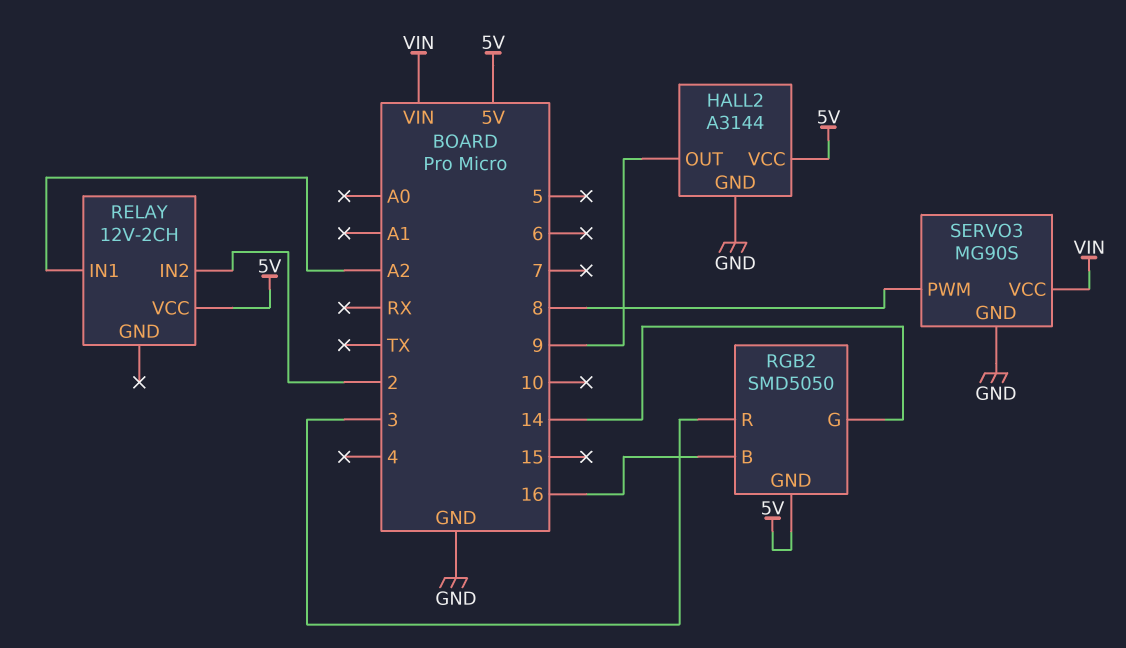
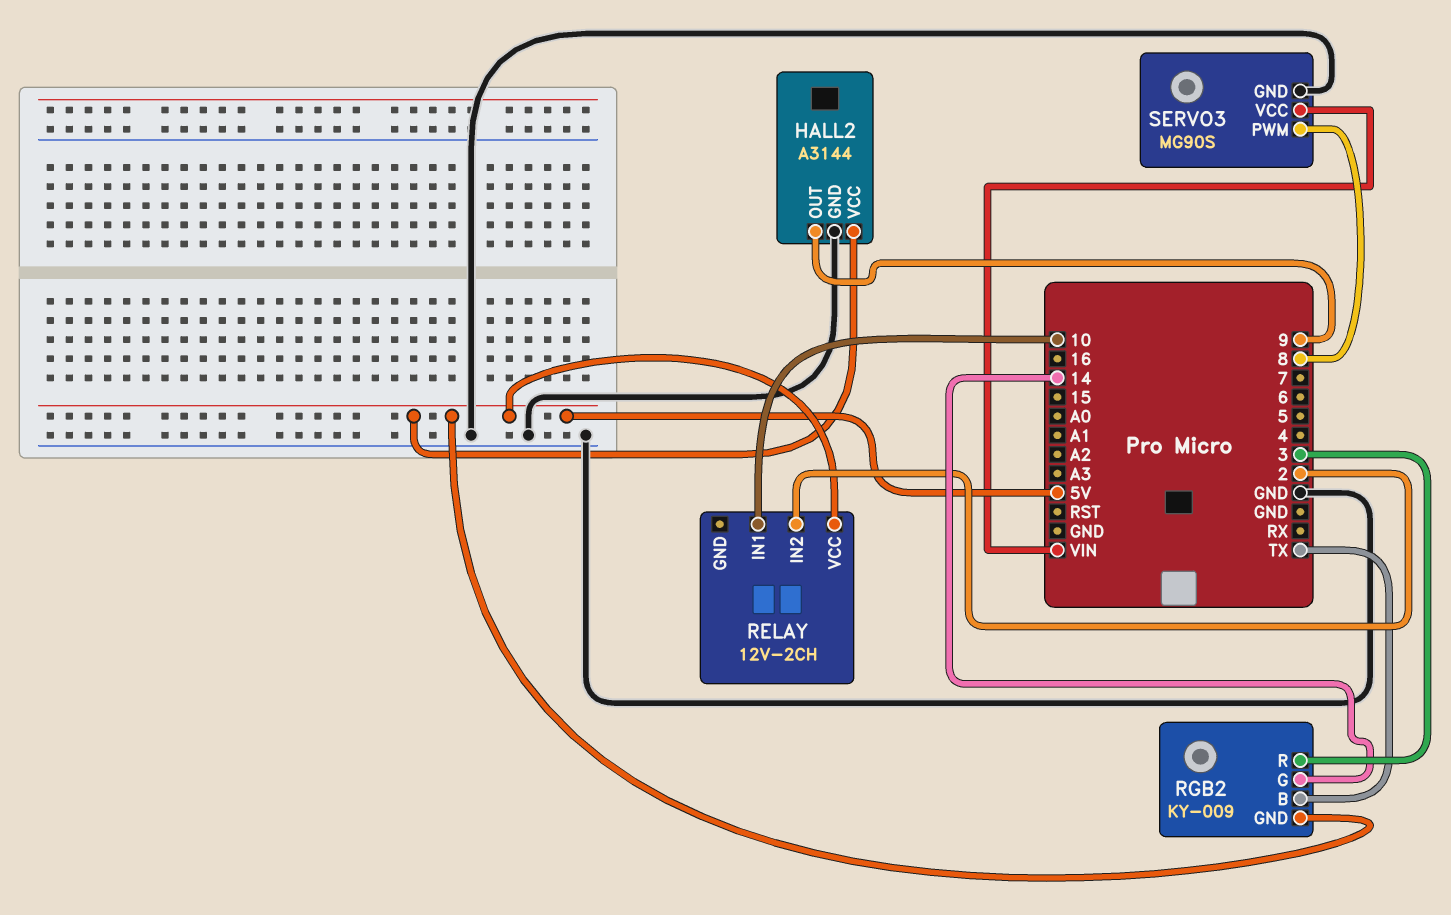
RELAY pin IN1: A2 -> 10
RGB2: SMD5050 -> KY-009
RGB2 pin B: 16 -> TX

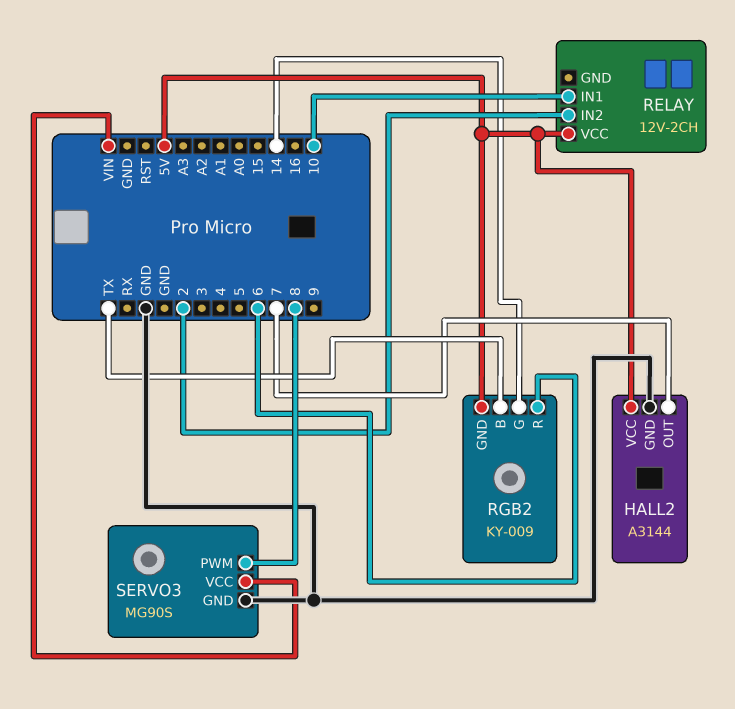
HALL2 pin OUT: 9 -> 7
RGB2 pin R: 3 -> 6

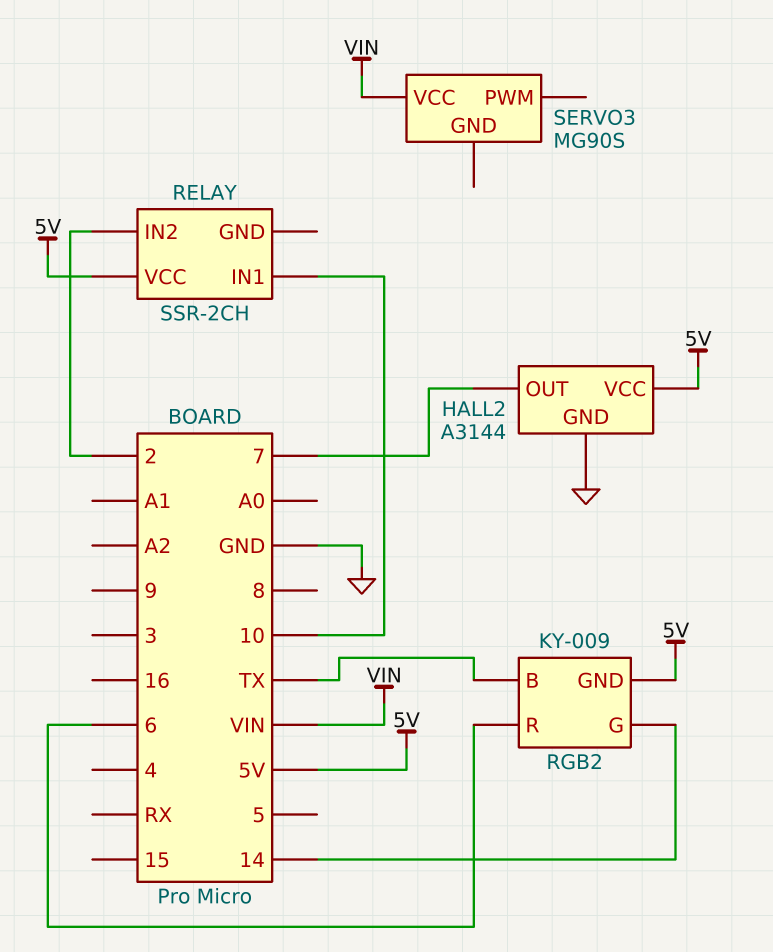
RELAY: 12V-2CH -> SSR-2CH
SERVO3 pin GND: GND -> none
SERVO3 pin PWM: 8 -> none

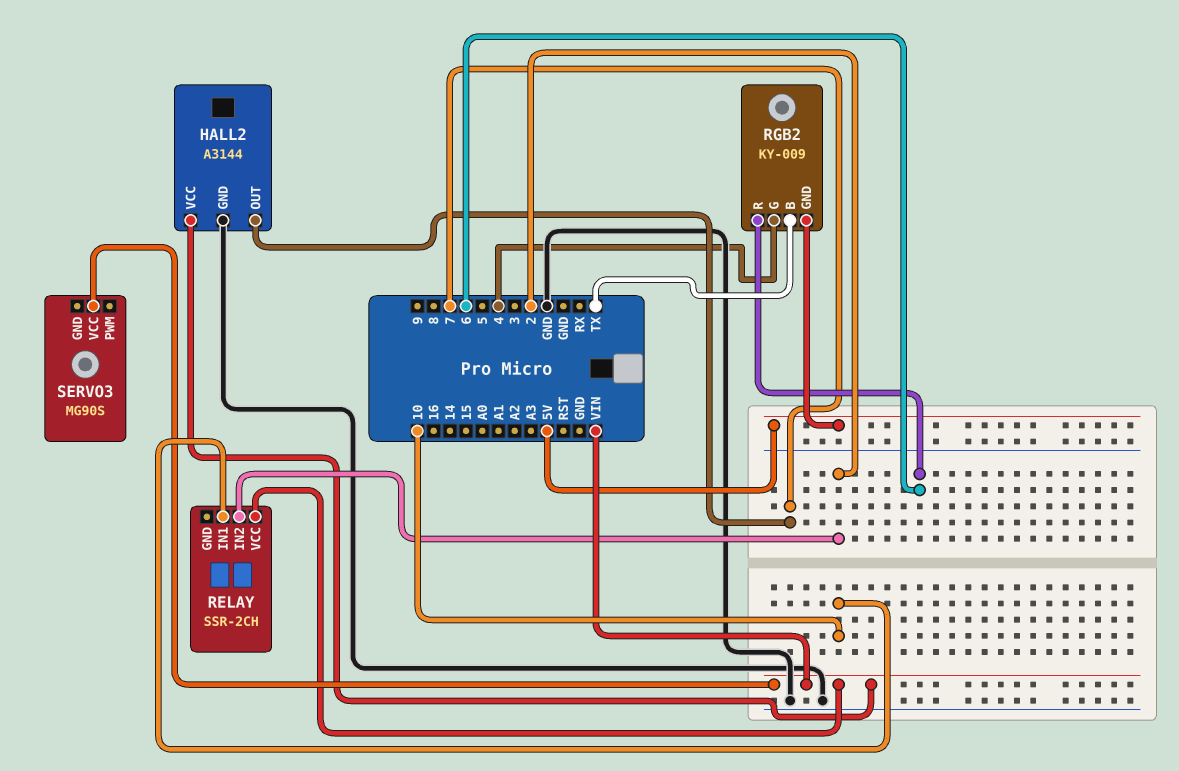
HALL2 pin VCC: 5V -> VIN
RELAY pin VCC: 5V -> VIN
RGB2 pin G: 14 -> 4

